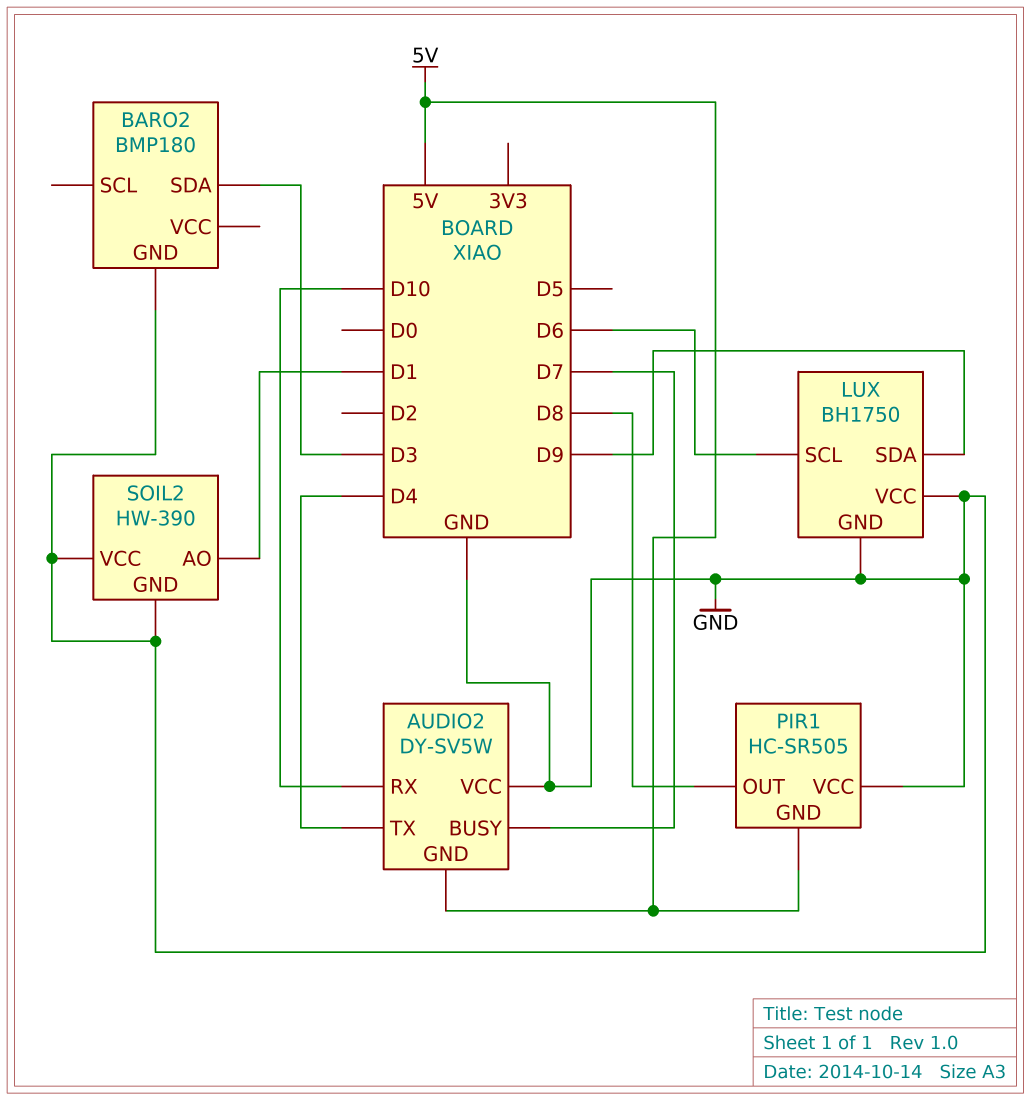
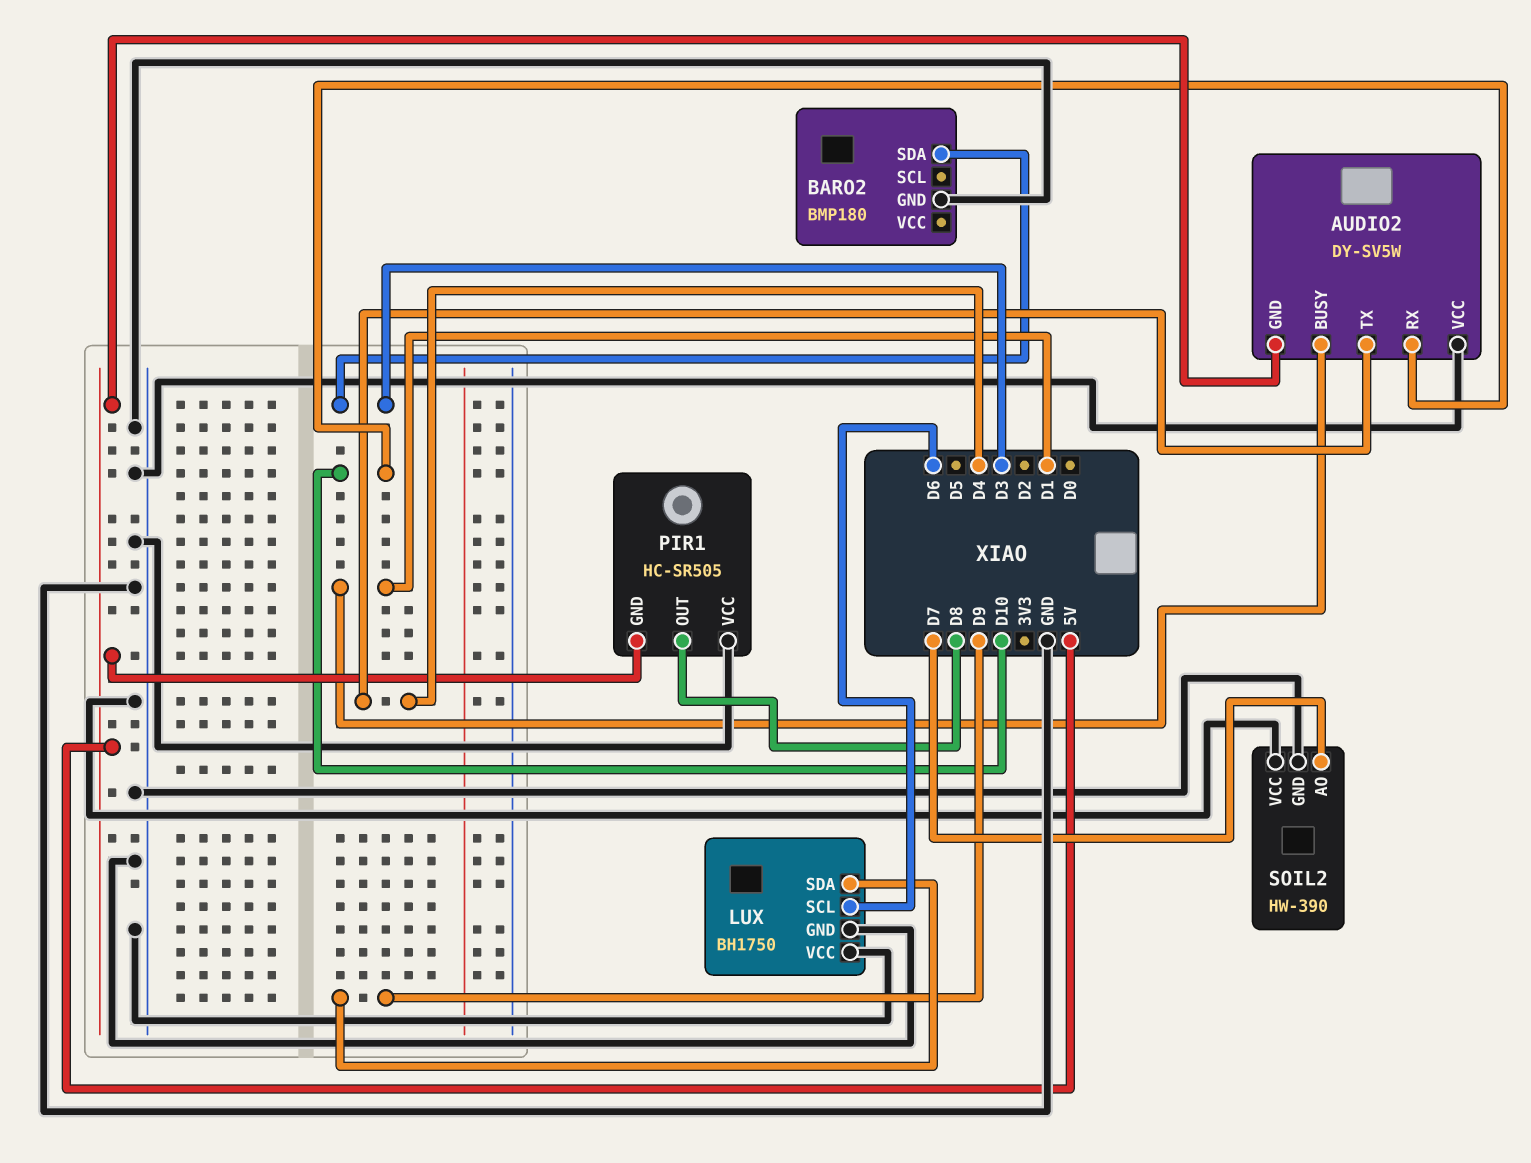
AUDIO2 pin BUSY: D7 -> D1
SOIL2 pin AO: D1 -> D7

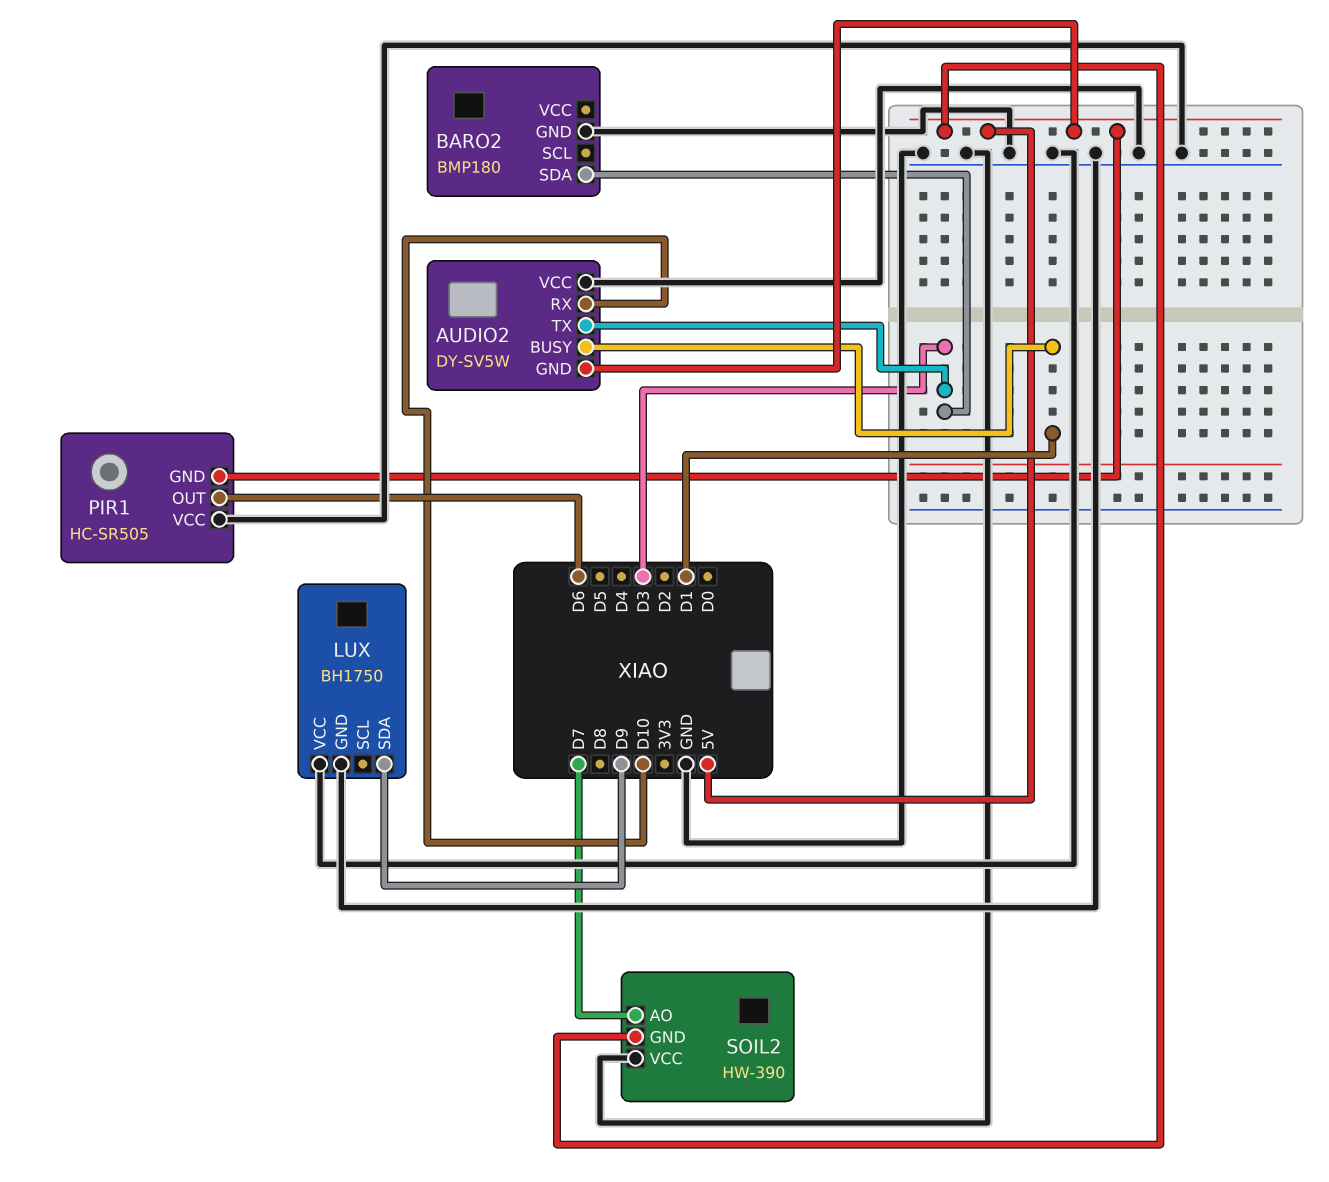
AUDIO2 pin TX: D4 -> D3
LUX pin SCL: D6 -> none
PIR1 pin OUT: D8 -> D6
SOIL2 pin GND: GND -> 5V

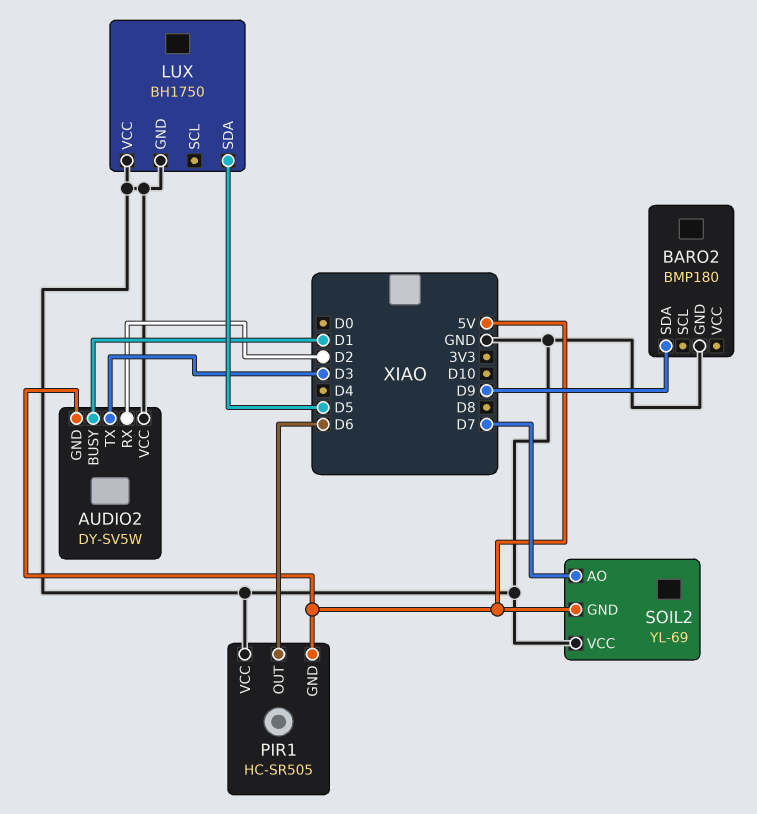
AUDIO2 pin RX: D10 -> D2
BARO2 pin SDA: D3 -> D9
LUX pin SDA: D9 -> D5
SOIL2: HW-390 -> YL-69

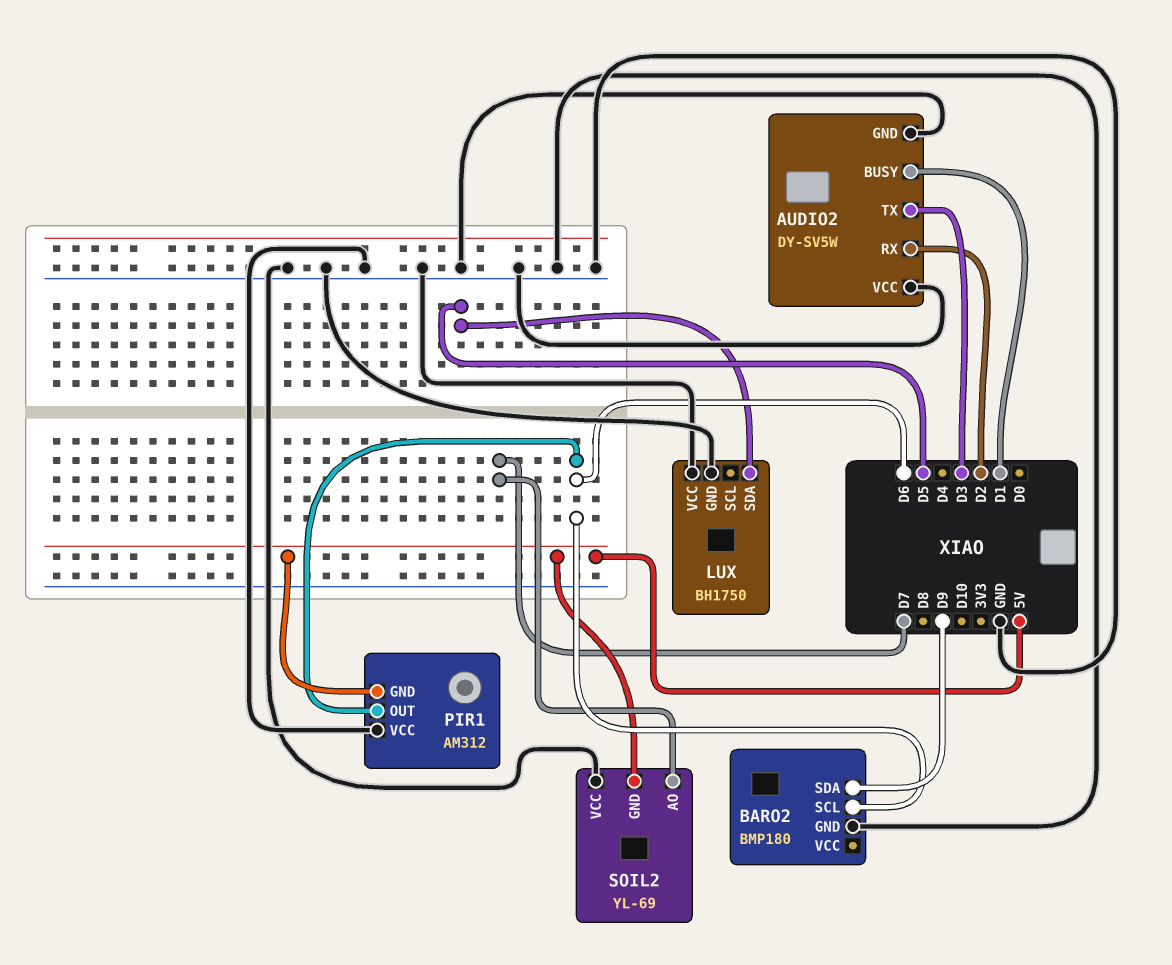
AUDIO2 pin GND: 5V -> GND
BARO2 pin SCL: none -> D6
PIR1: HC-SR505 -> AM312

